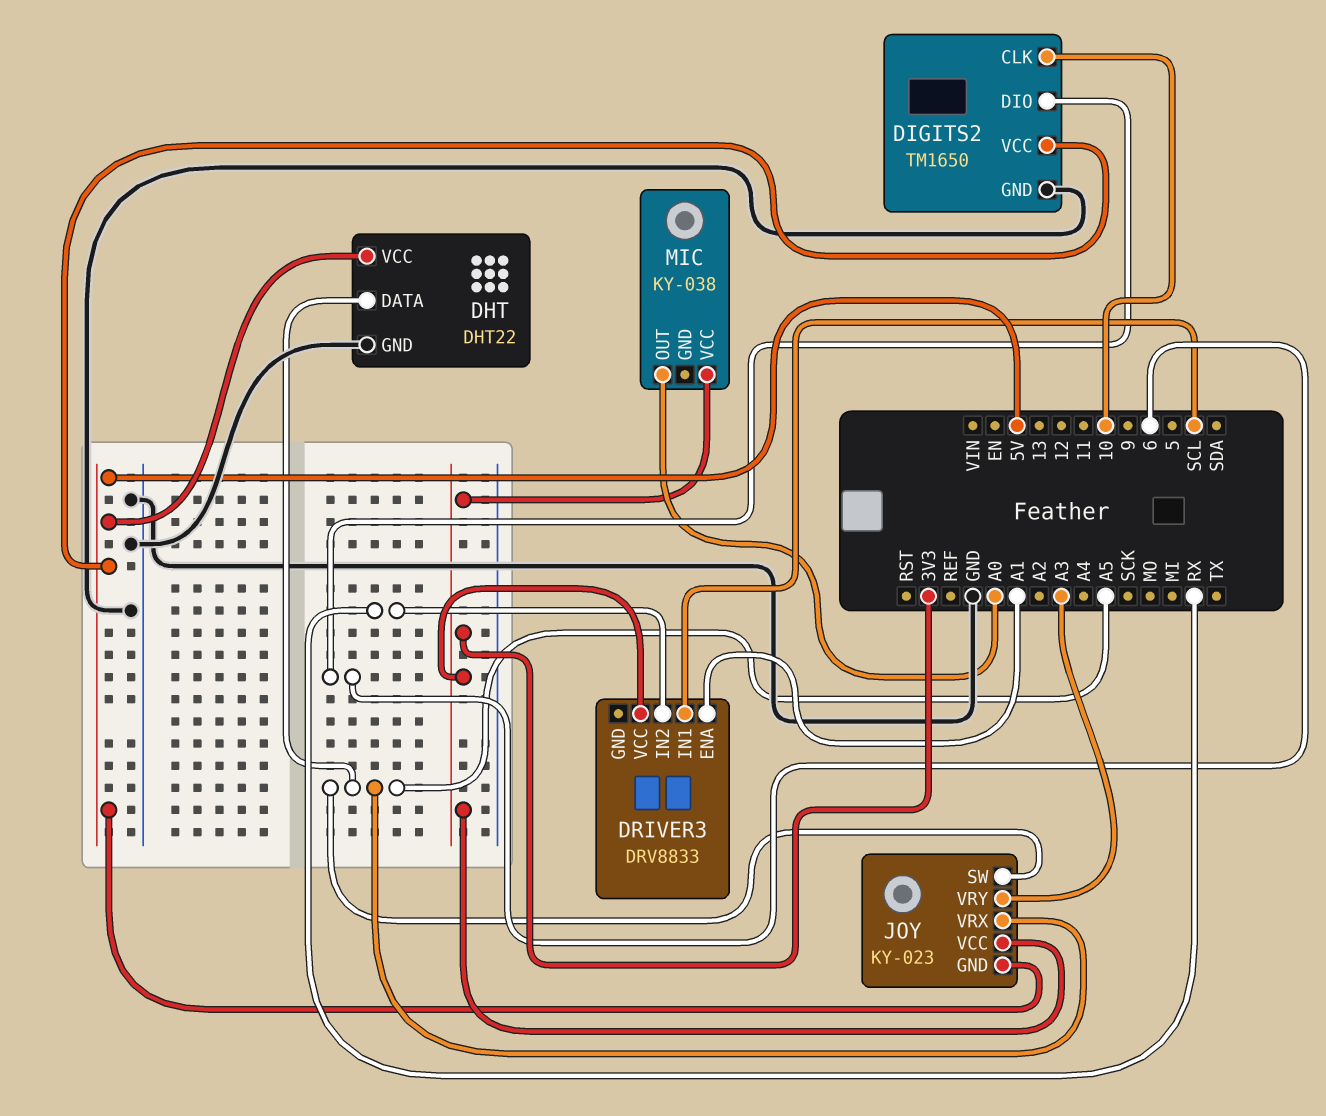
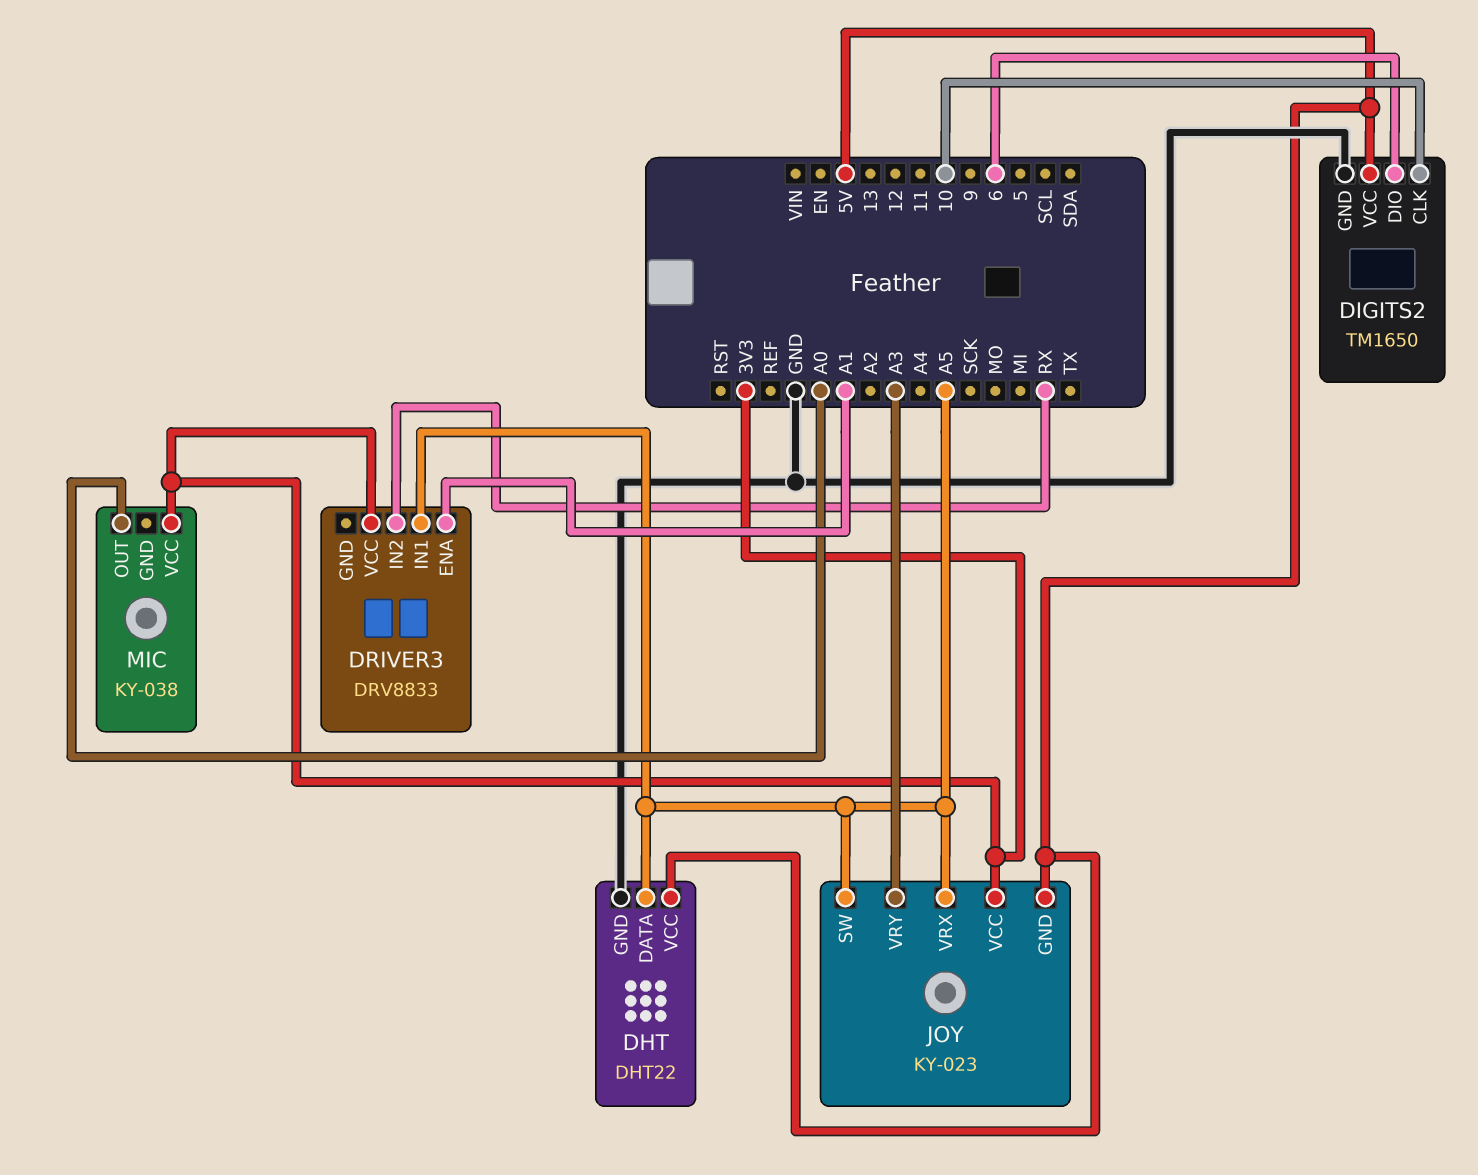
DRIVER3 pin IN1: SCL -> A5

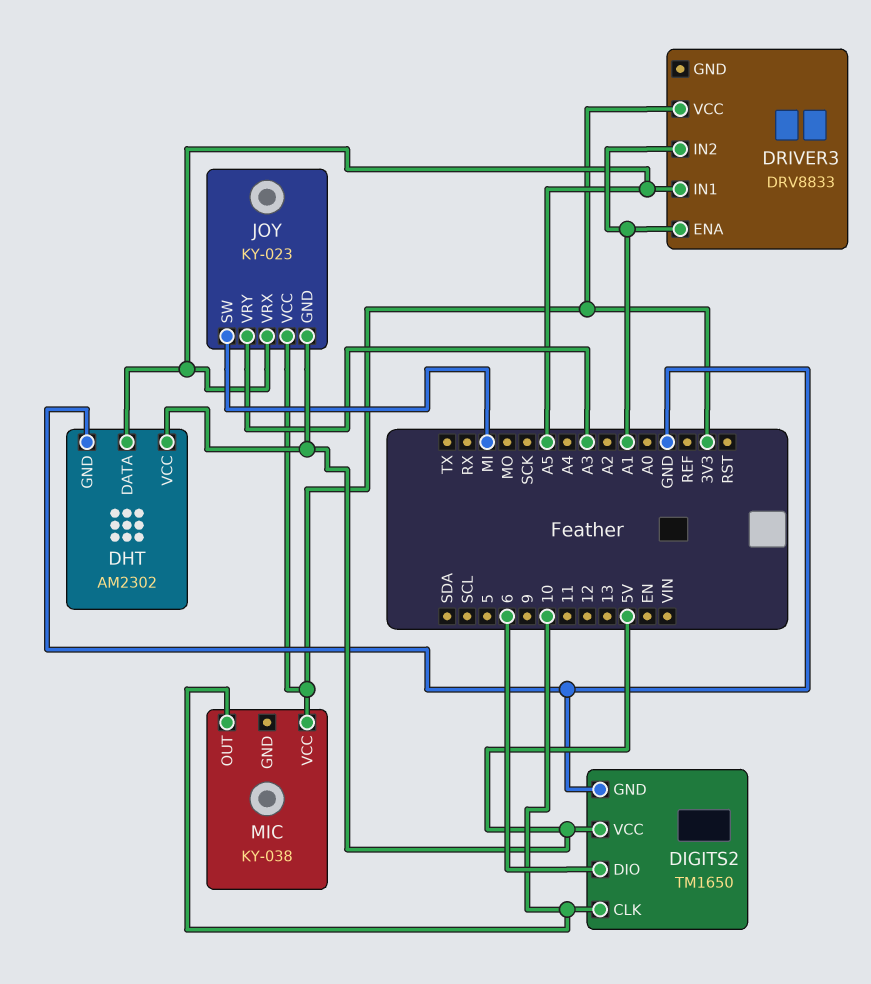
DHT: DHT22 -> AM2302
DRIVER3 pin IN2: RX -> A1
JOY pin SW: A5 -> MI
MIC pin OUT: A0 -> 10

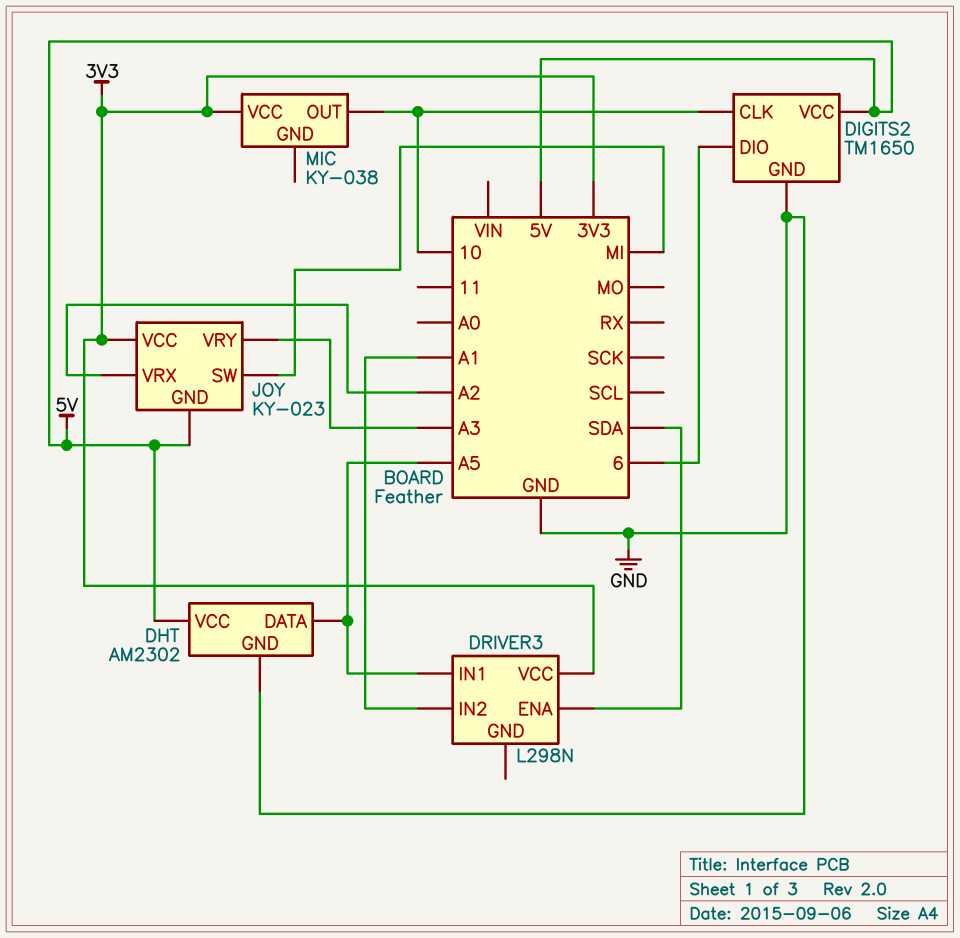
DRIVER3: DRV8833 -> L298N
DRIVER3 pin ENA: A1 -> SDA
JOY pin VRX: A5 -> A2

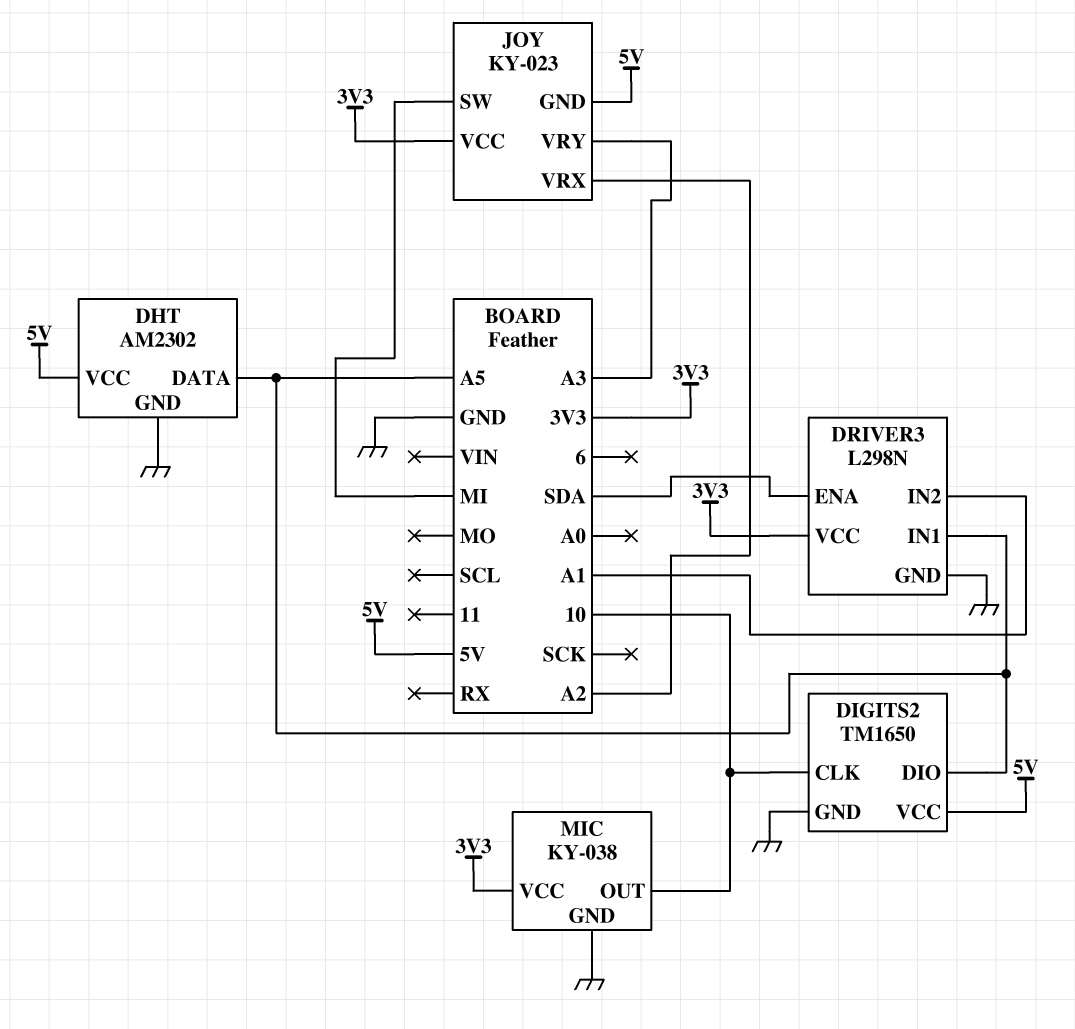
DIGITS2 pin DIO: 6 -> A5
DRIVER3 pin GND: none -> GND
MIC pin GND: none -> GND

